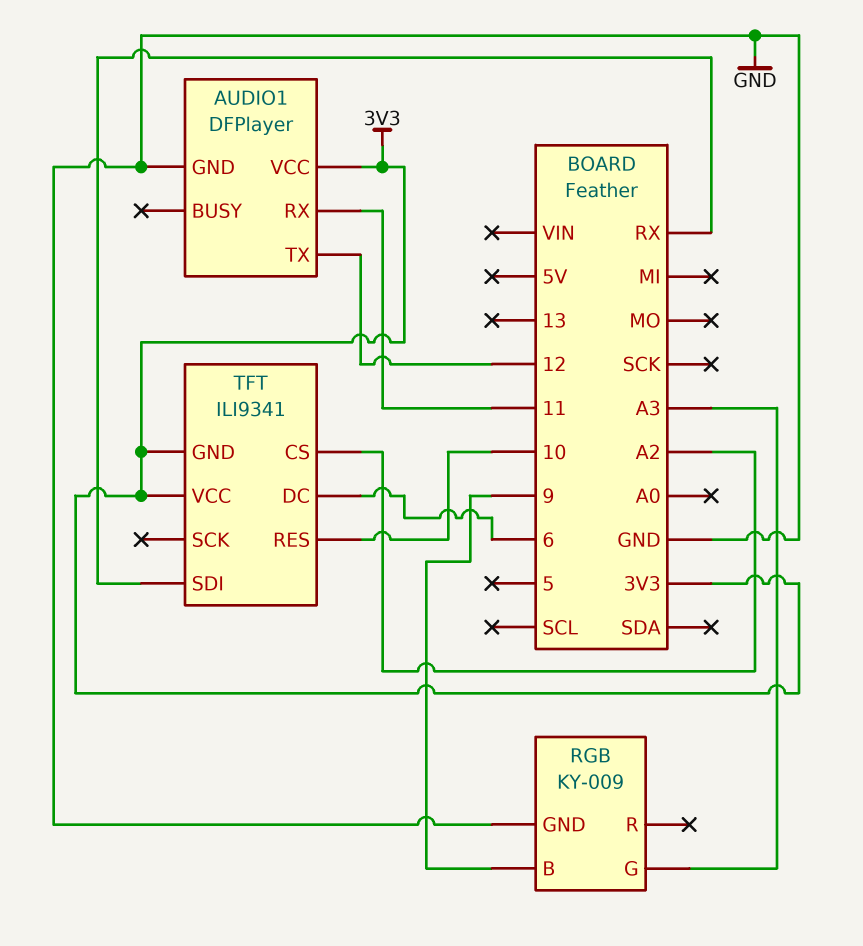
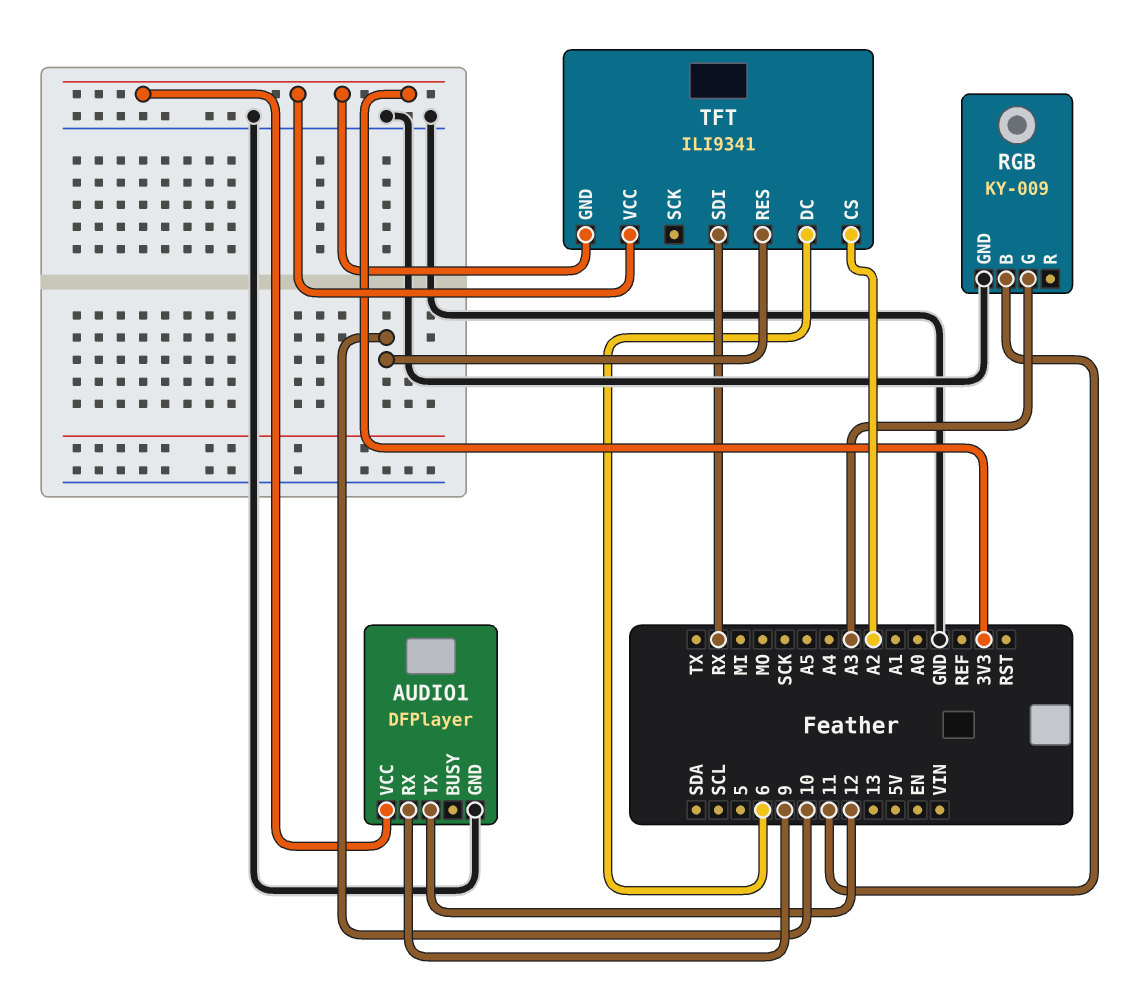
AUDIO1 pin RX: 11 -> 9
RGB pin B: 9 -> 11

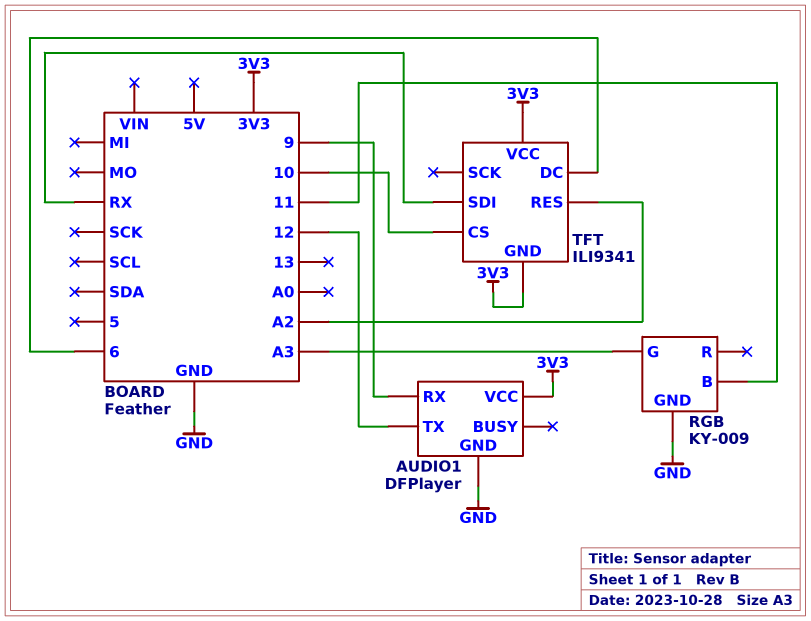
TFT pin CS: A2 -> 10
TFT pin RES: 10 -> A2

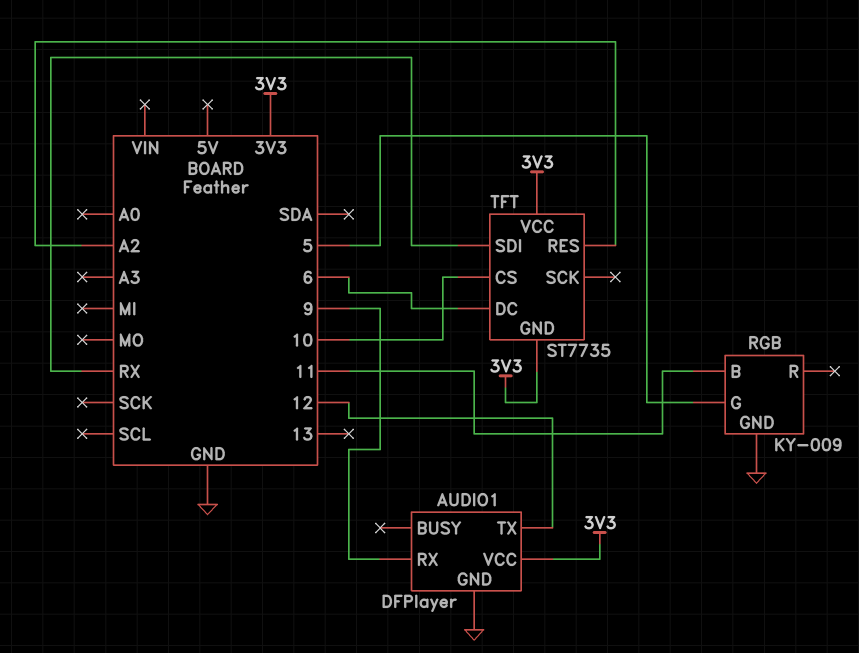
RGB pin G: A3 -> 5
TFT: ILI9341 -> ST7735

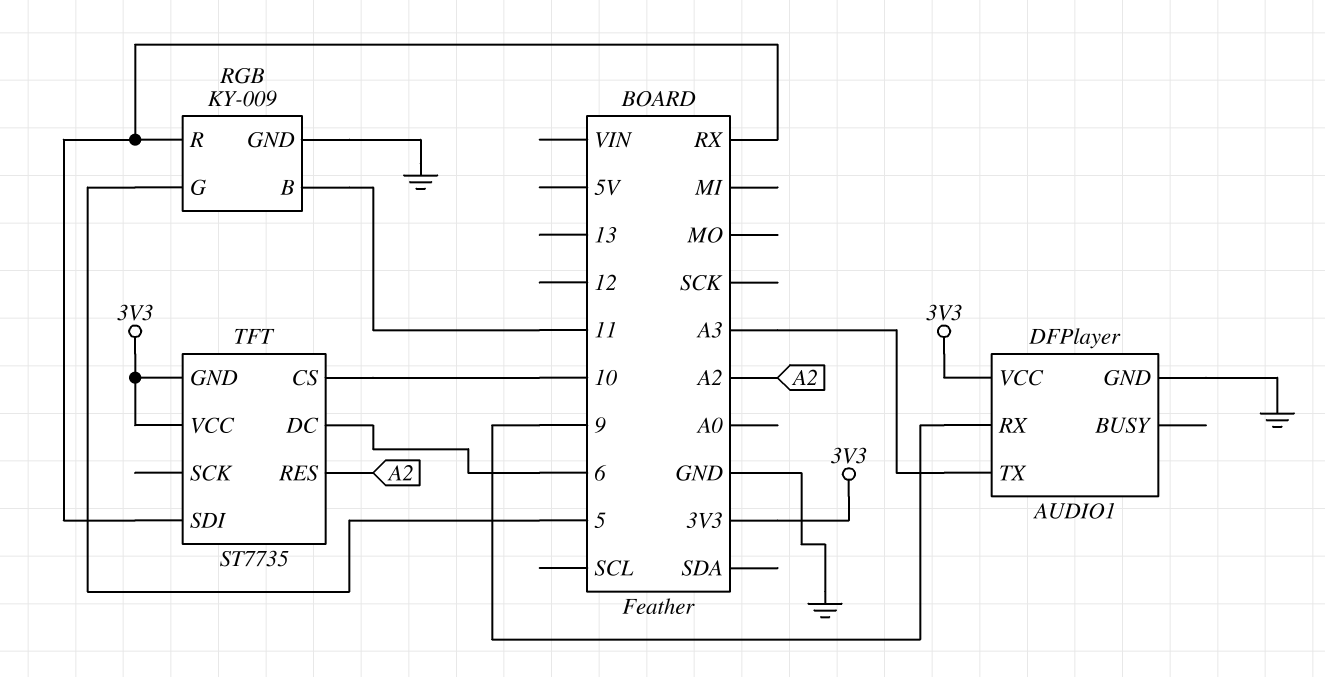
AUDIO1 pin TX: 12 -> A3
RGB pin R: none -> RX

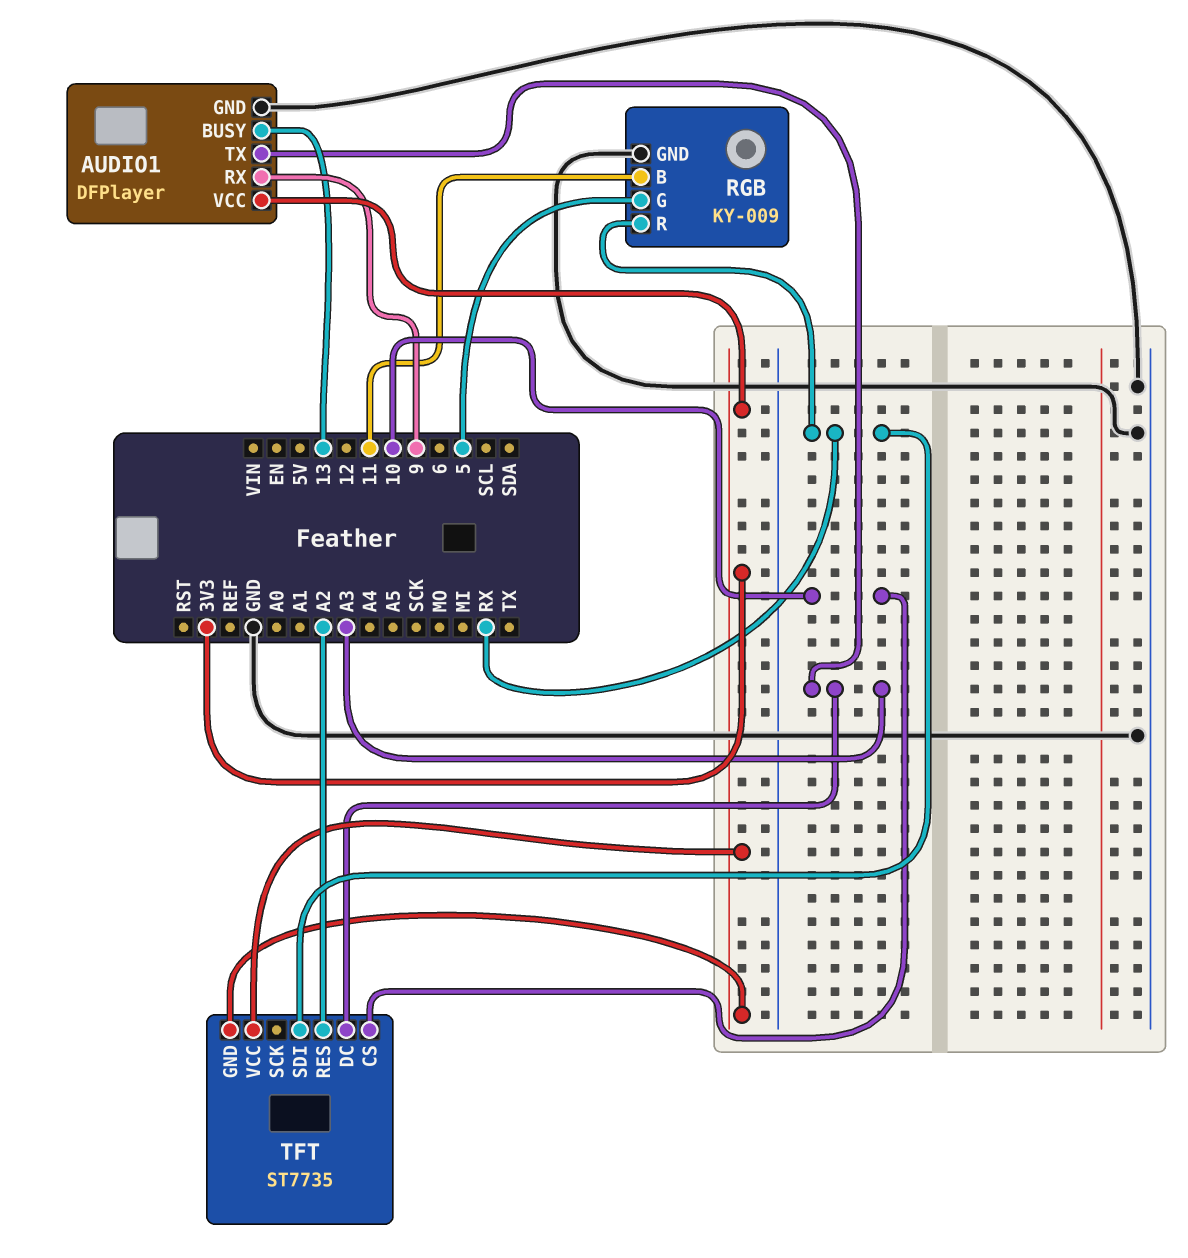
AUDIO1 pin BUSY: none -> 13
TFT pin DC: 6 -> A3

